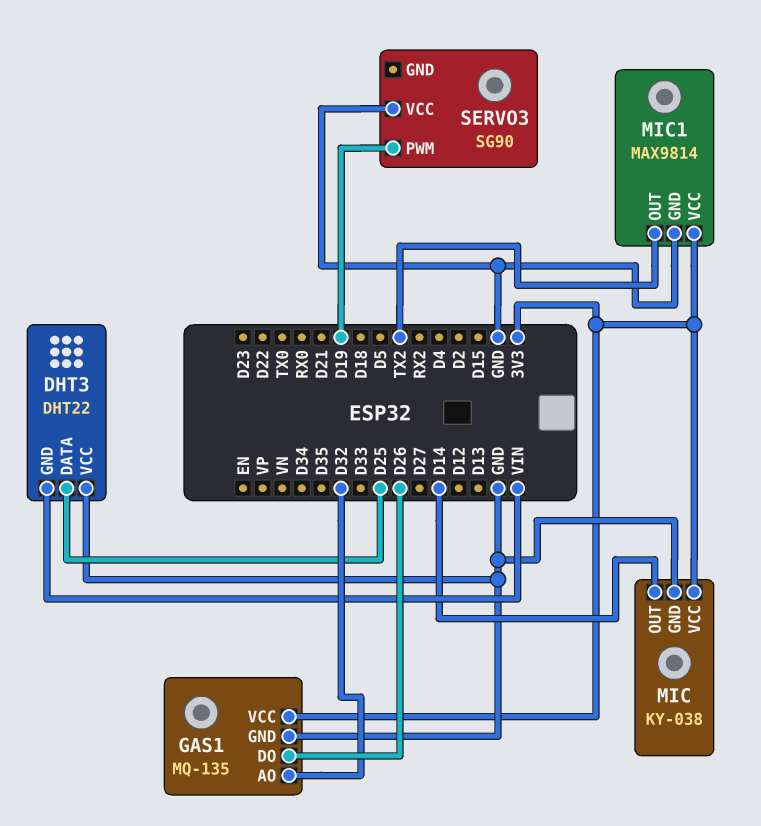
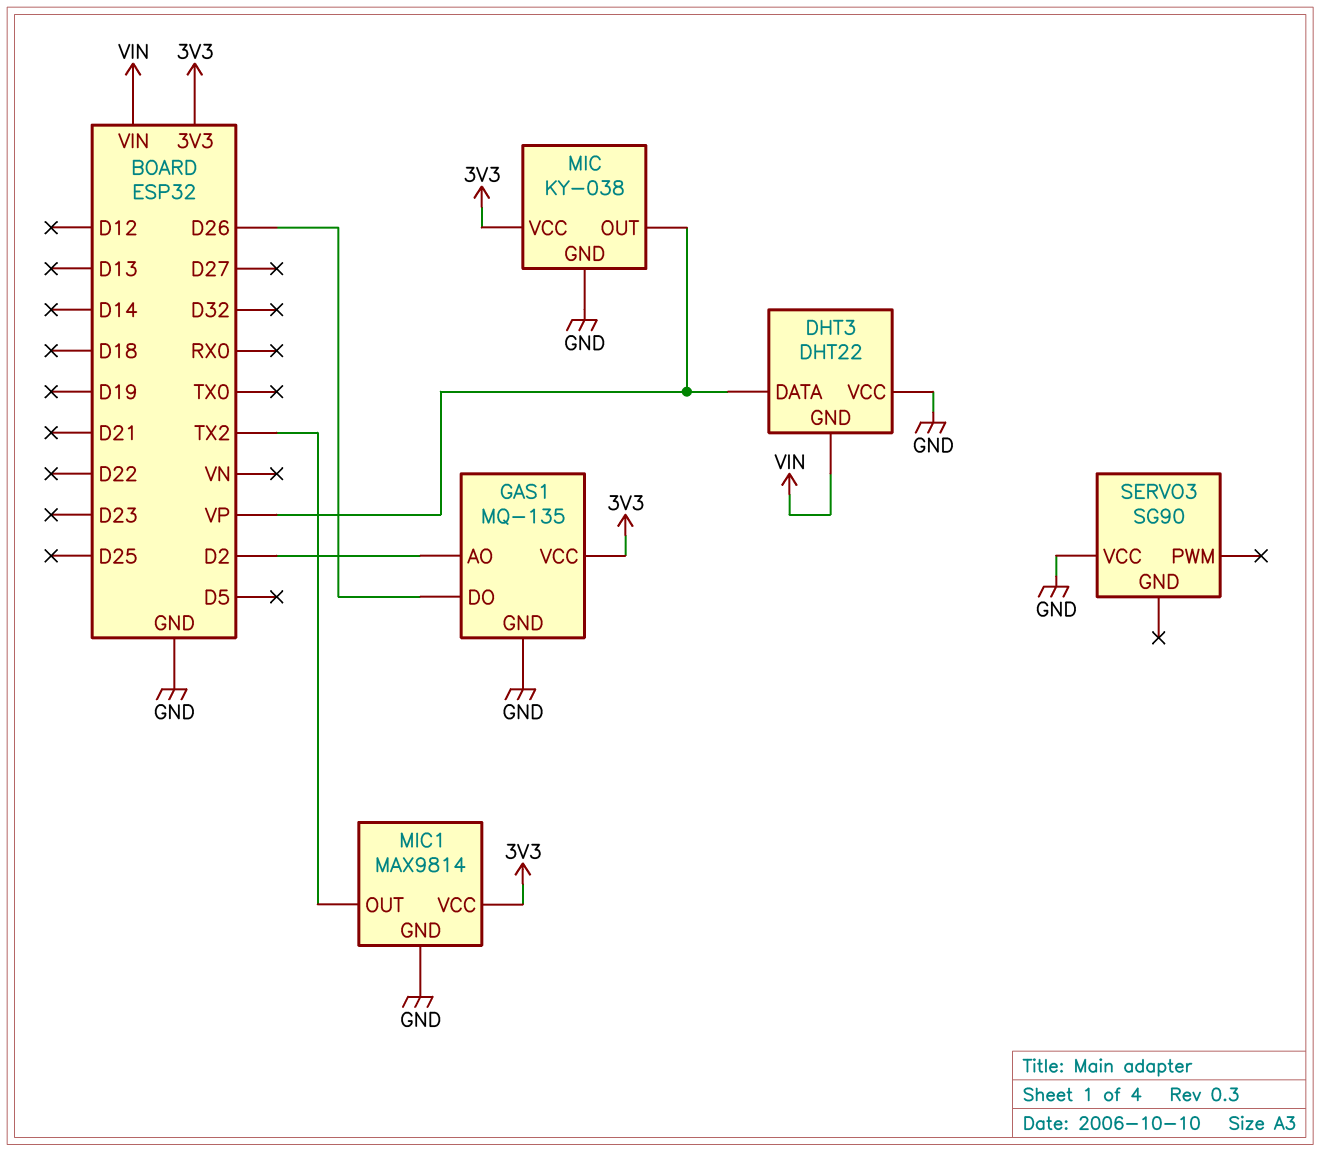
DHT3 pin DATA: D25 -> VP
GAS1 pin AO: D32 -> D2
MIC pin OUT: D14 -> VP
SERVO3 pin PWM: D19 -> none

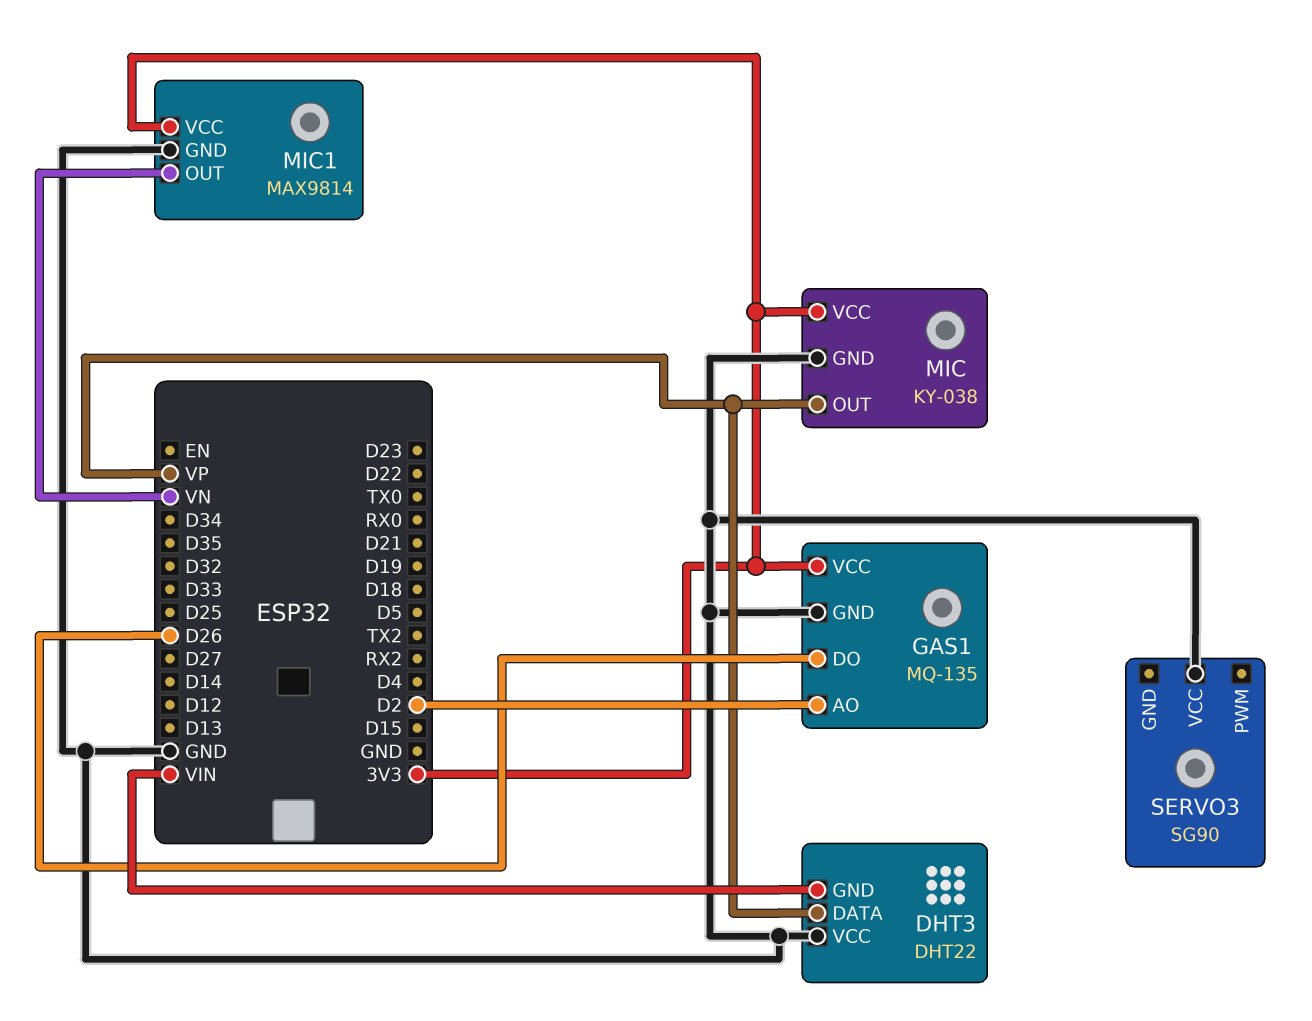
MIC1 pin OUT: TX2 -> VN

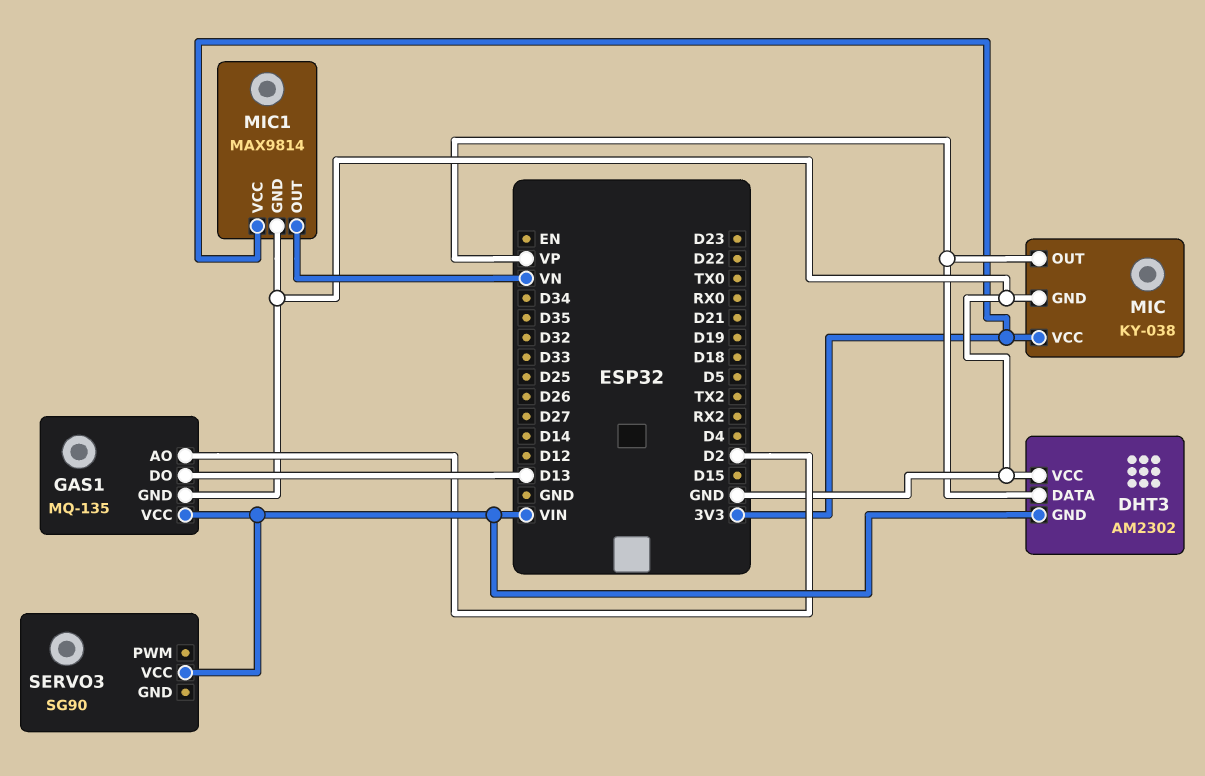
DHT3: DHT22 -> AM2302
GAS1 pin DO: D26 -> D13
GAS1 pin VCC: 3V3 -> VIN
SERVO3 pin VCC: GND -> VIN

